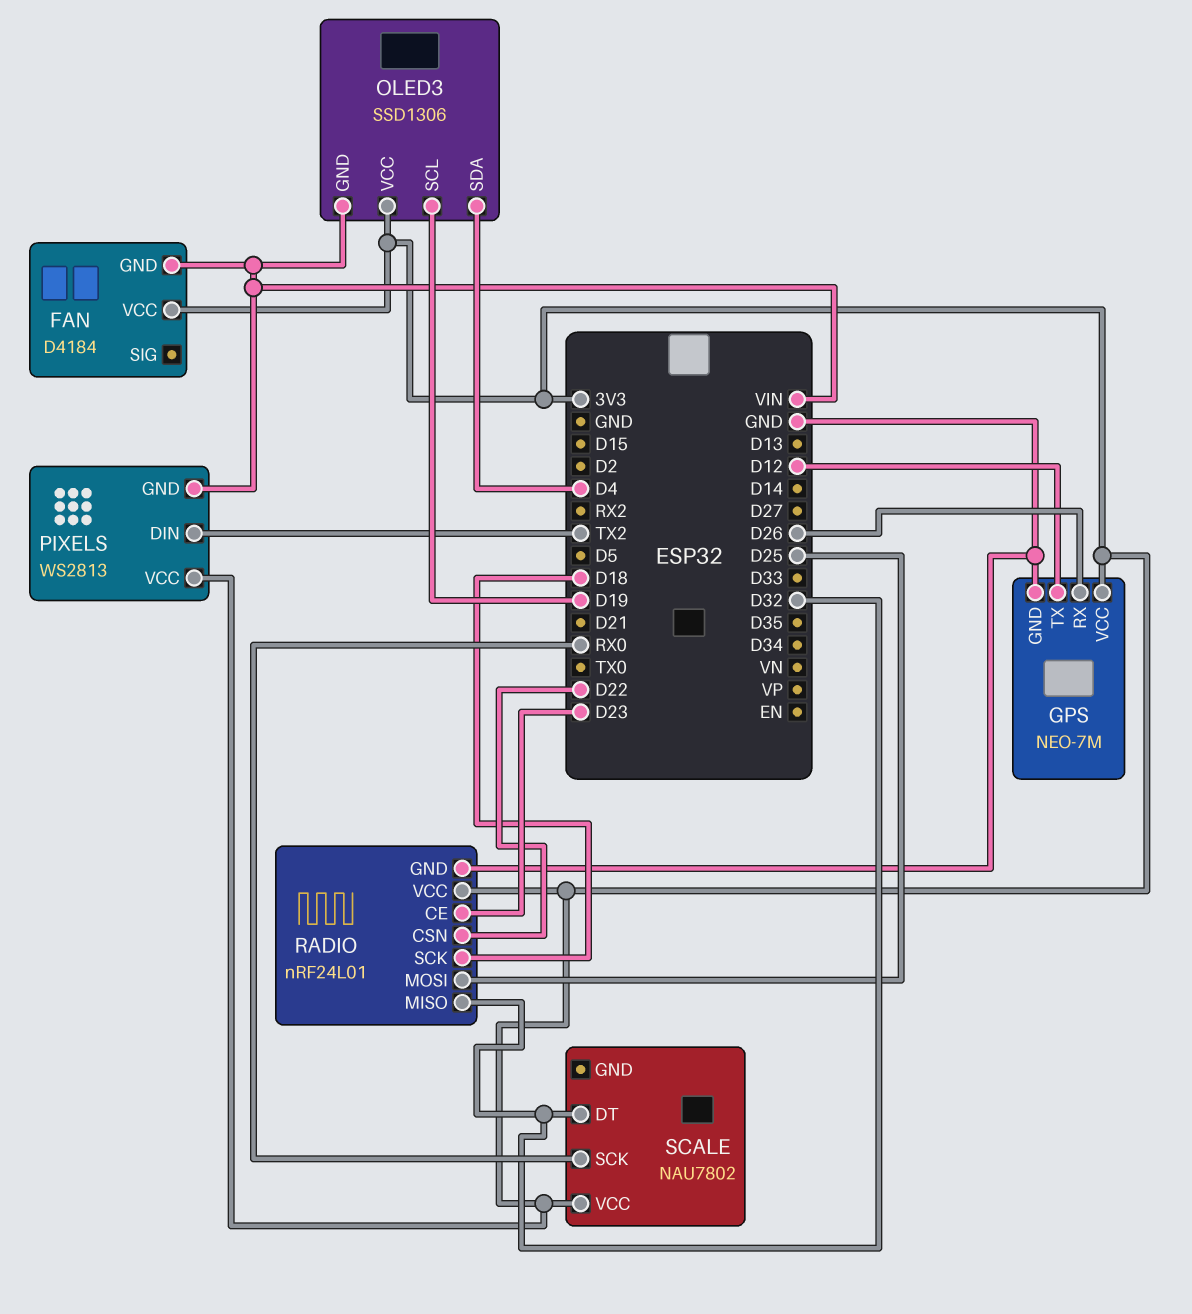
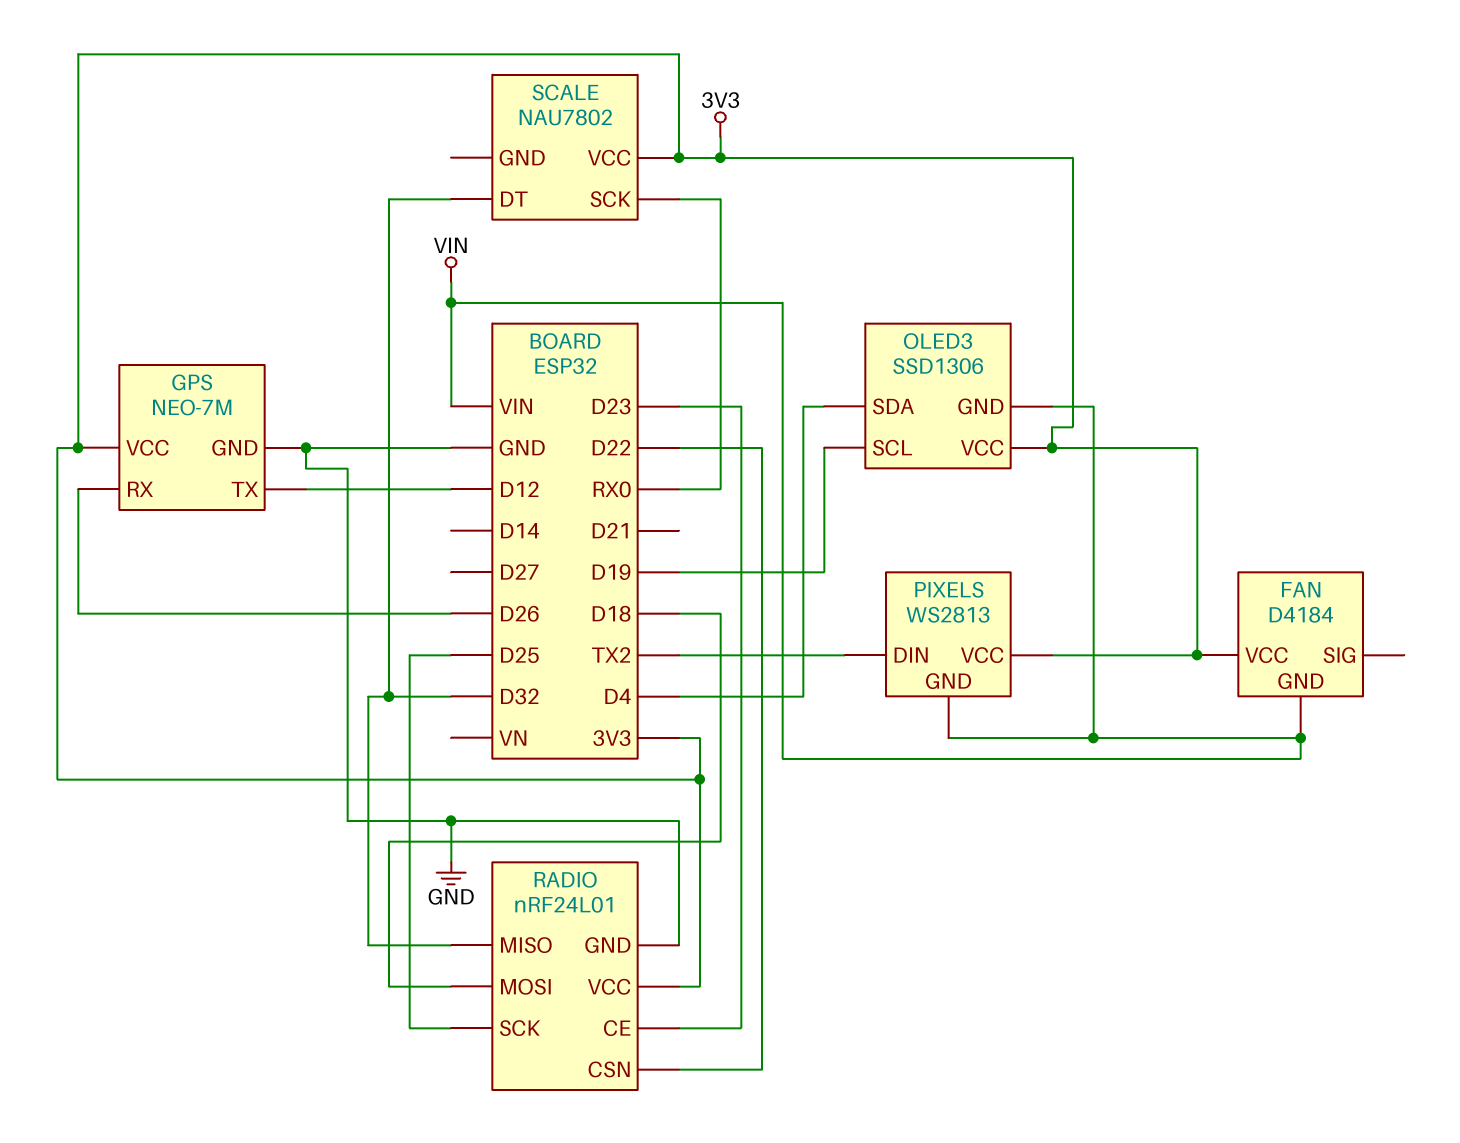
RADIO pin MOSI: D25 -> D18
RADIO pin SCK: D18 -> D25

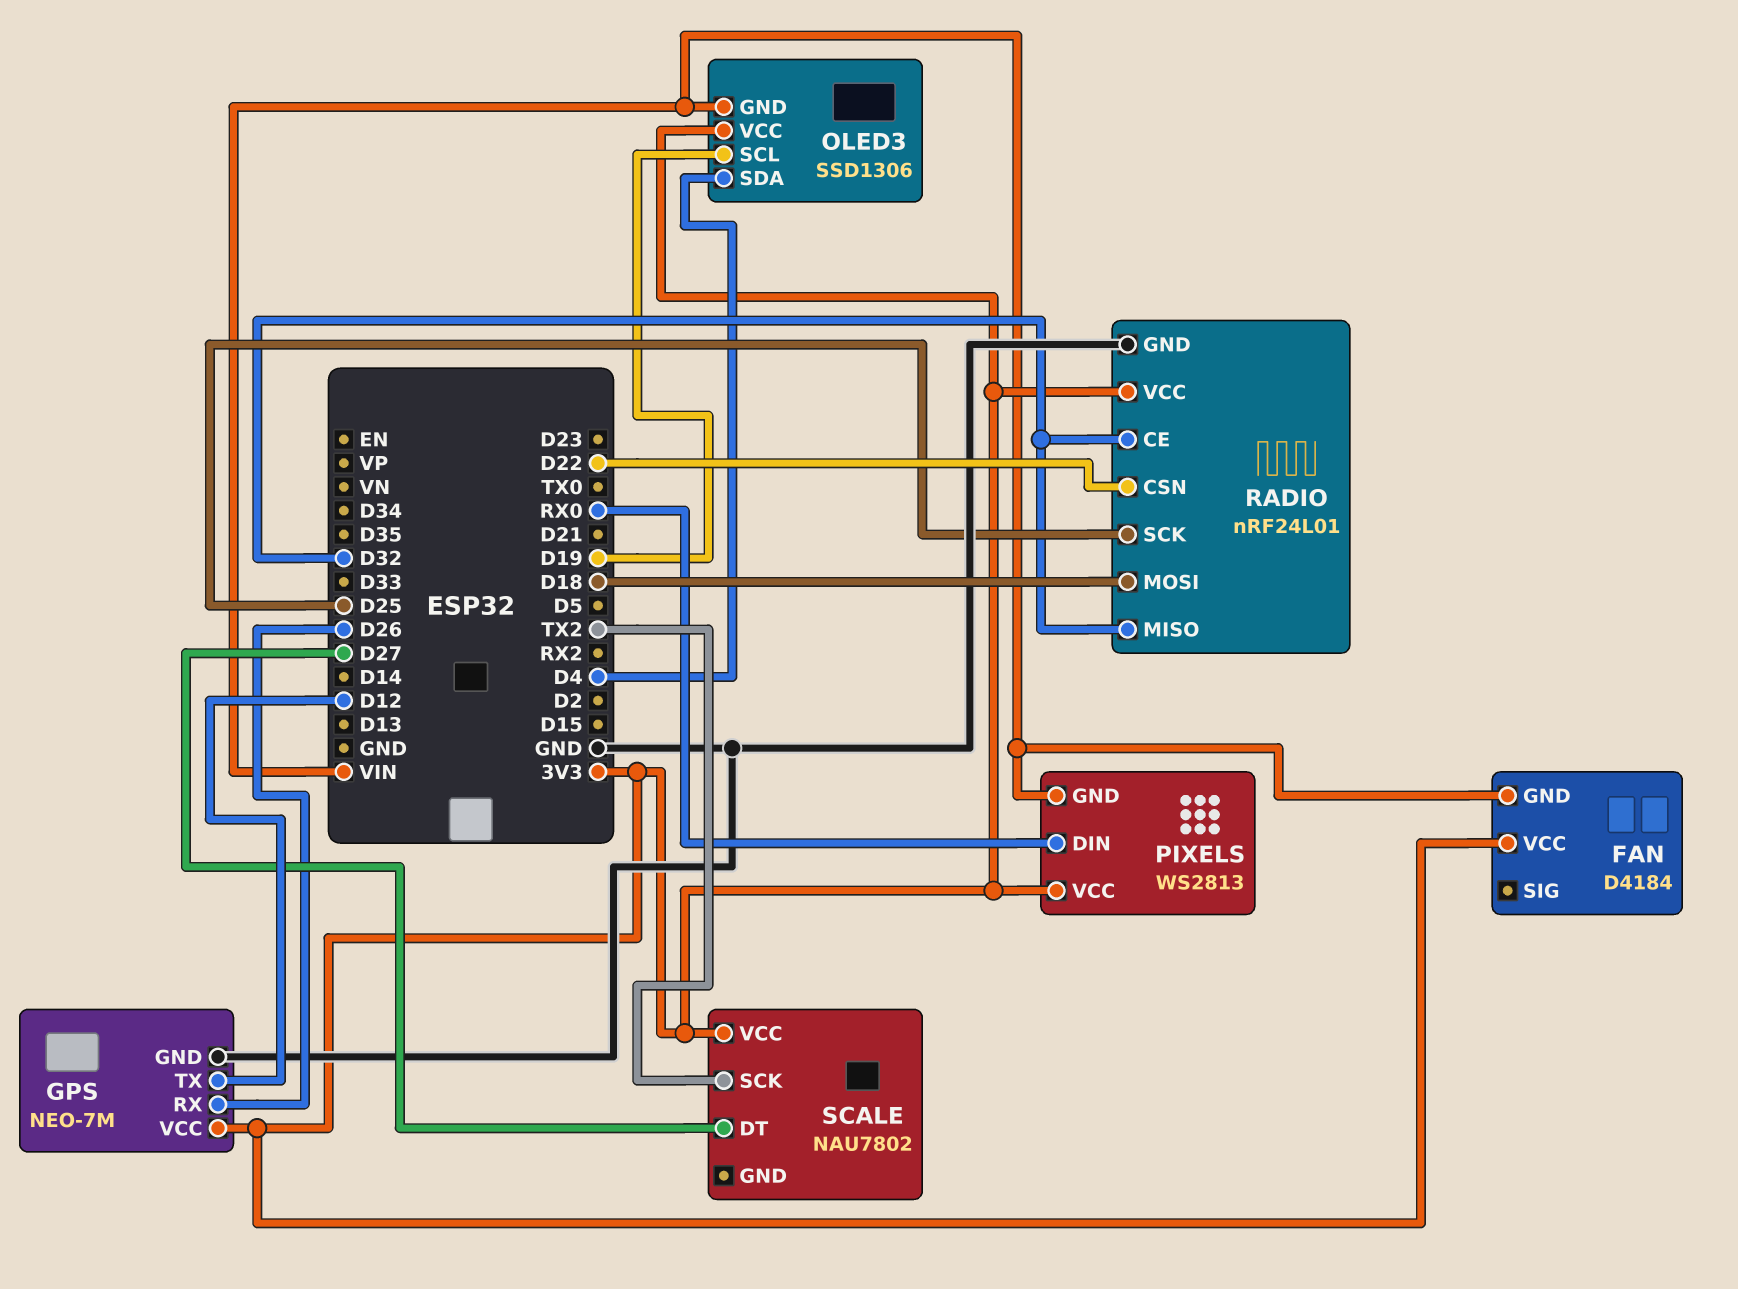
PIXELS pin DIN: TX2 -> RX0
RADIO pin CE: D23 -> D32
SCALE pin DT: D32 -> D27
SCALE pin SCK: RX0 -> TX2

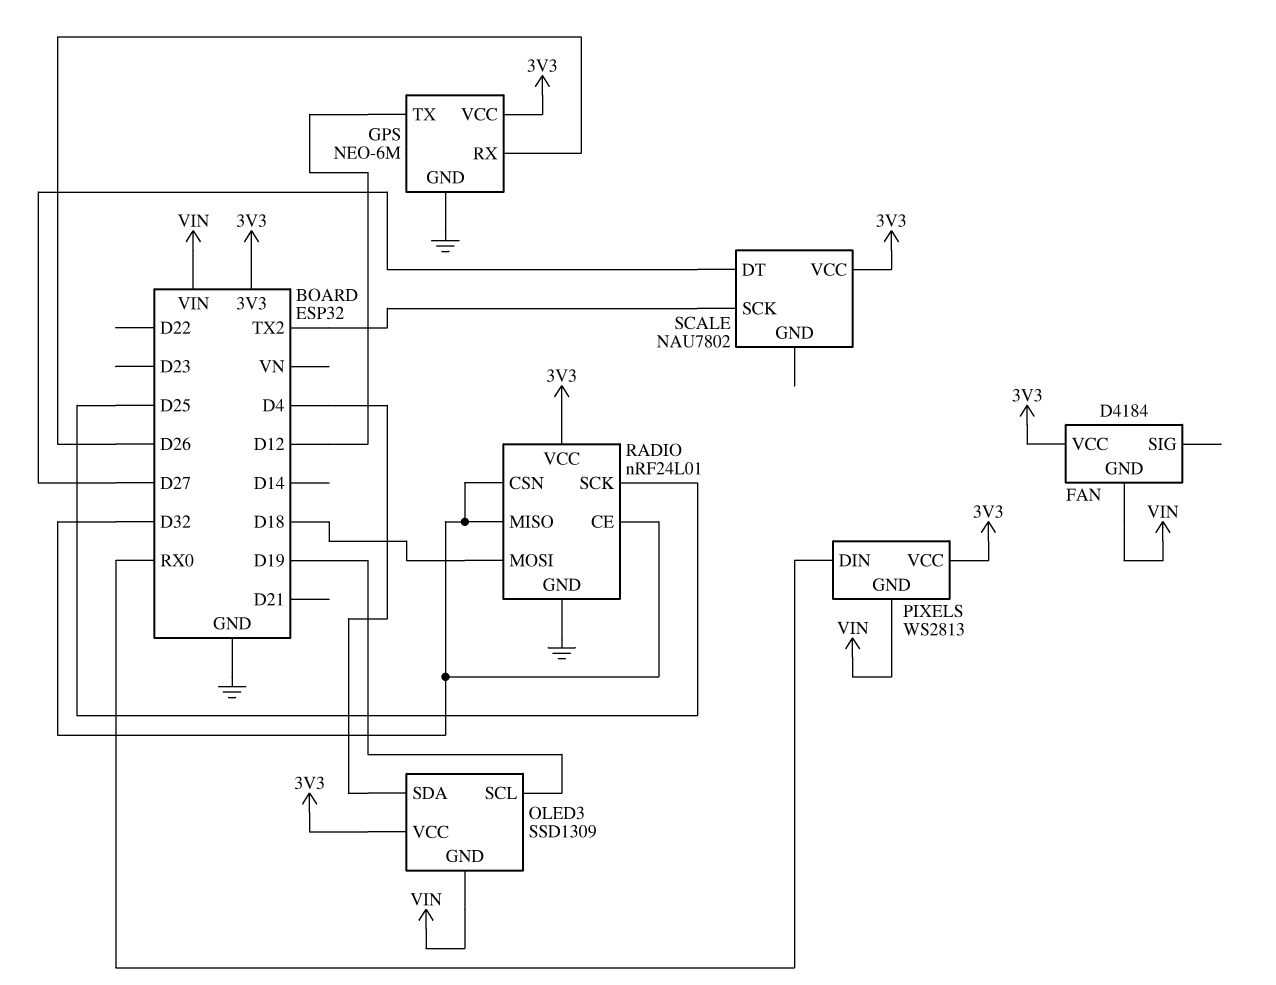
GPS: NEO-7M -> NEO-6M
OLED3: SSD1306 -> SSD1309
RADIO pin CSN: D22 -> D32

